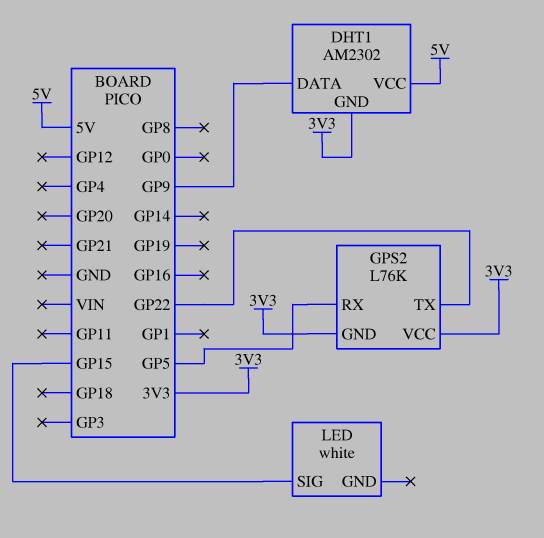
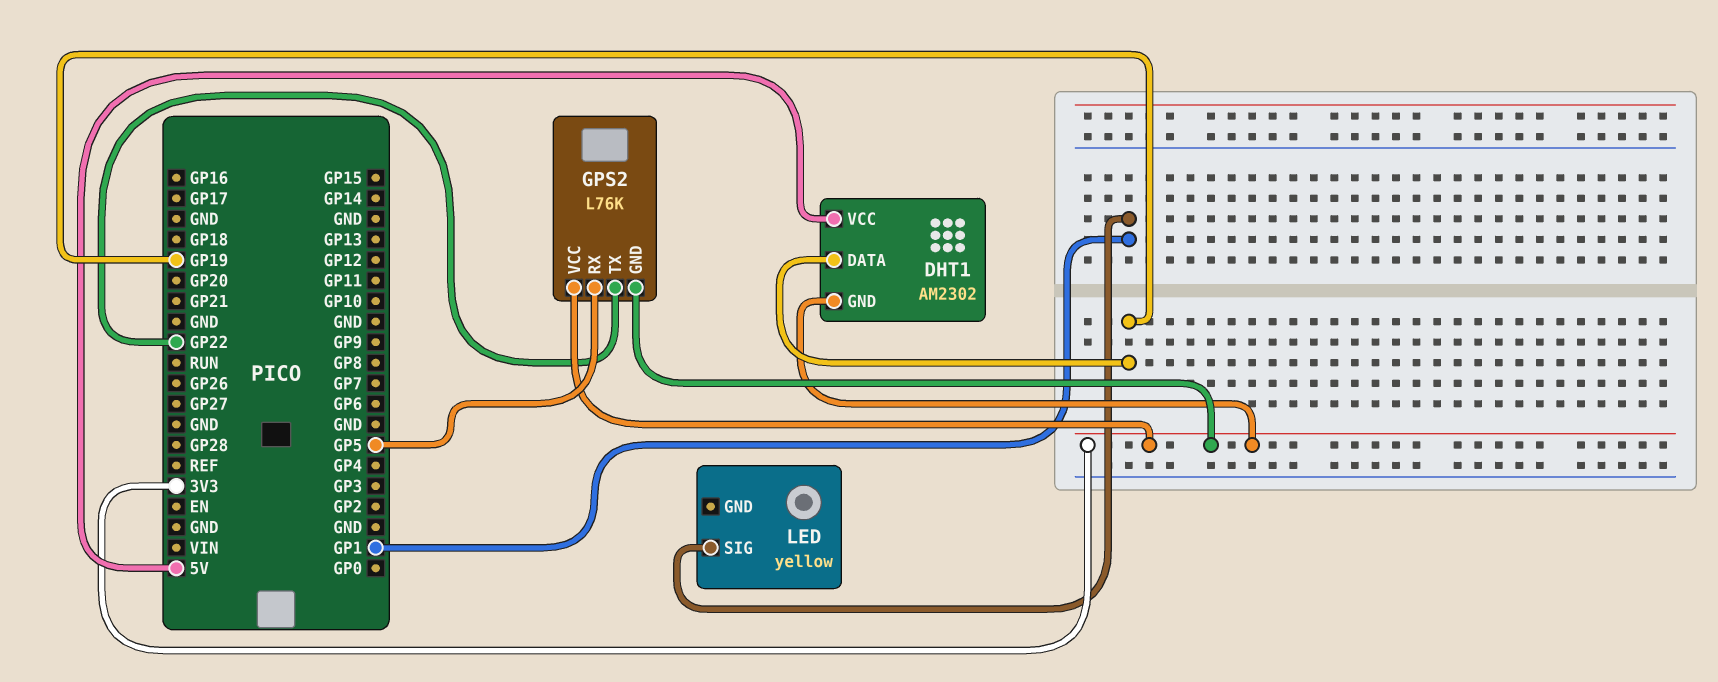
DHT1 pin DATA: GP9 -> GP19
LED: white -> yellow
LED pin SIG: GP15 -> GP1

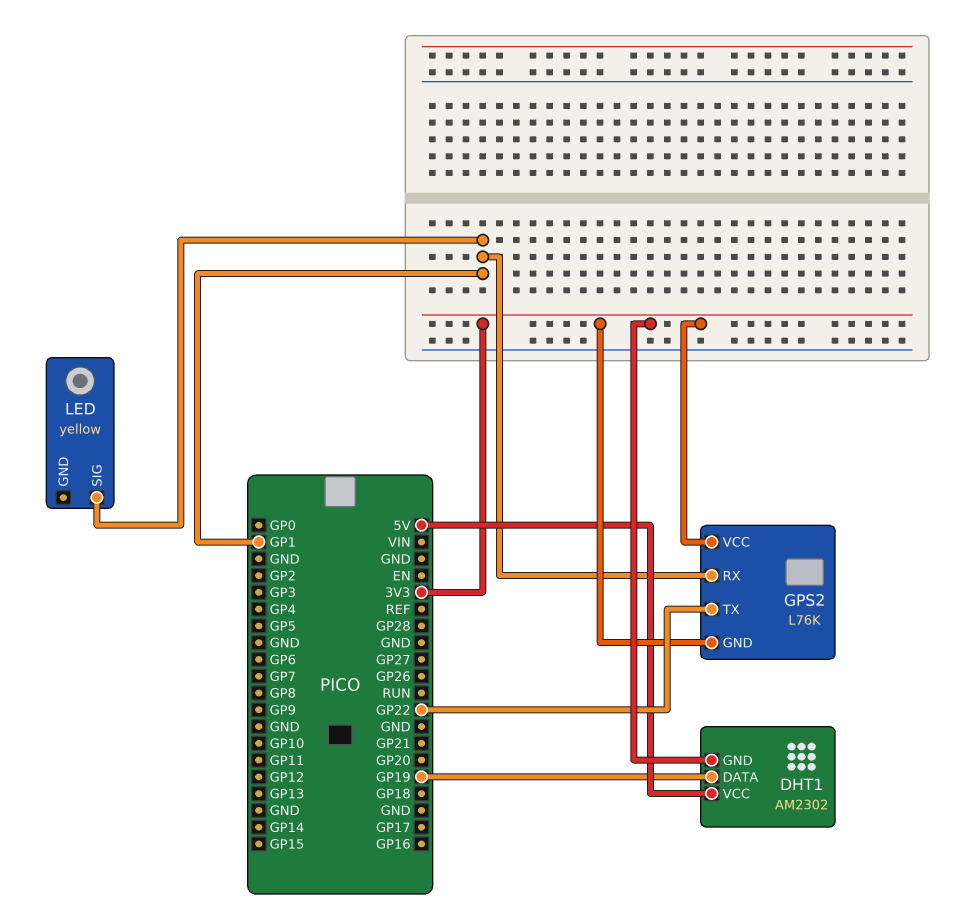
GPS2 pin RX: GP5 -> GP1

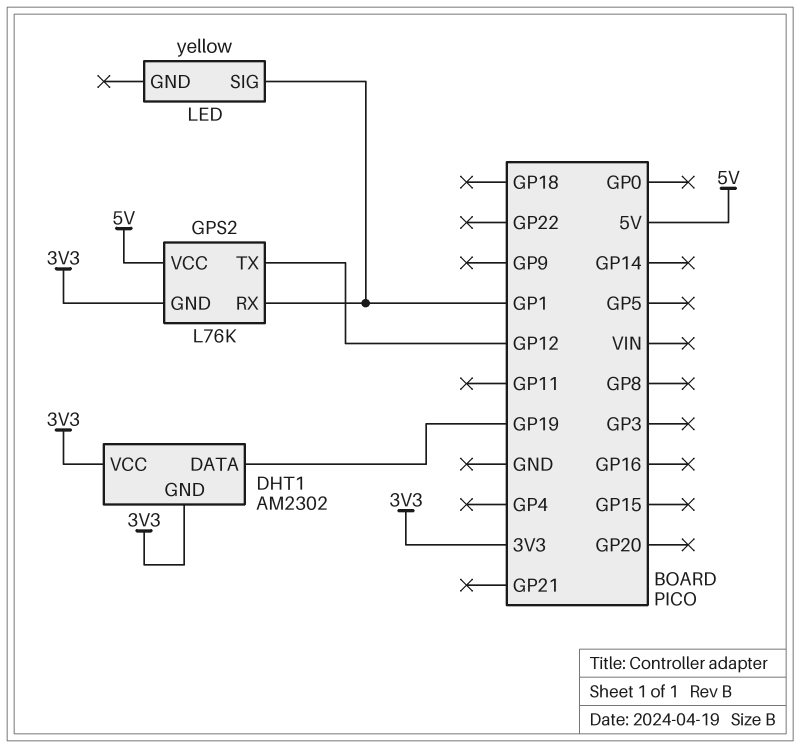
DHT1 pin VCC: 5V -> 3V3
GPS2 pin TX: GP22 -> GP12
GPS2 pin VCC: 3V3 -> 5V

